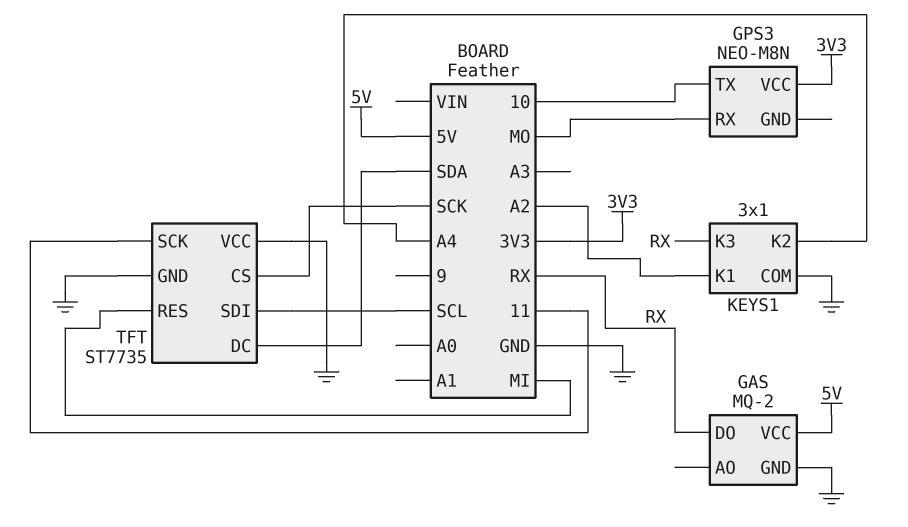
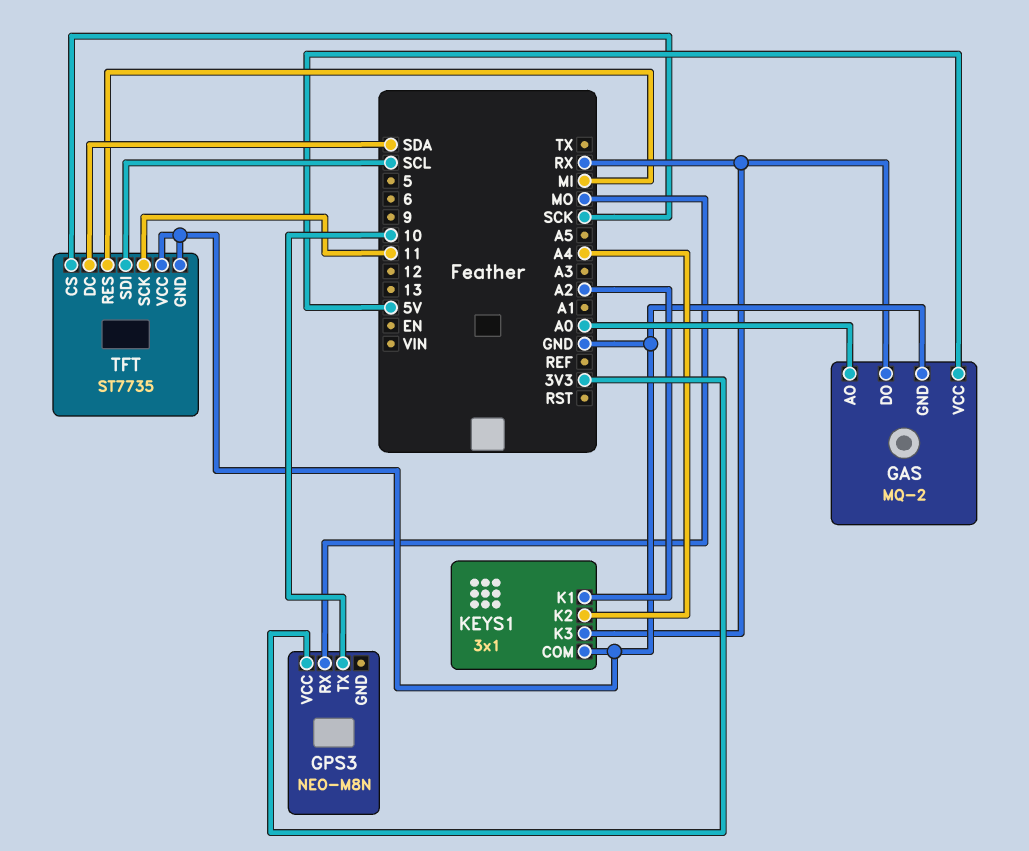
GAS pin AO: none -> A0

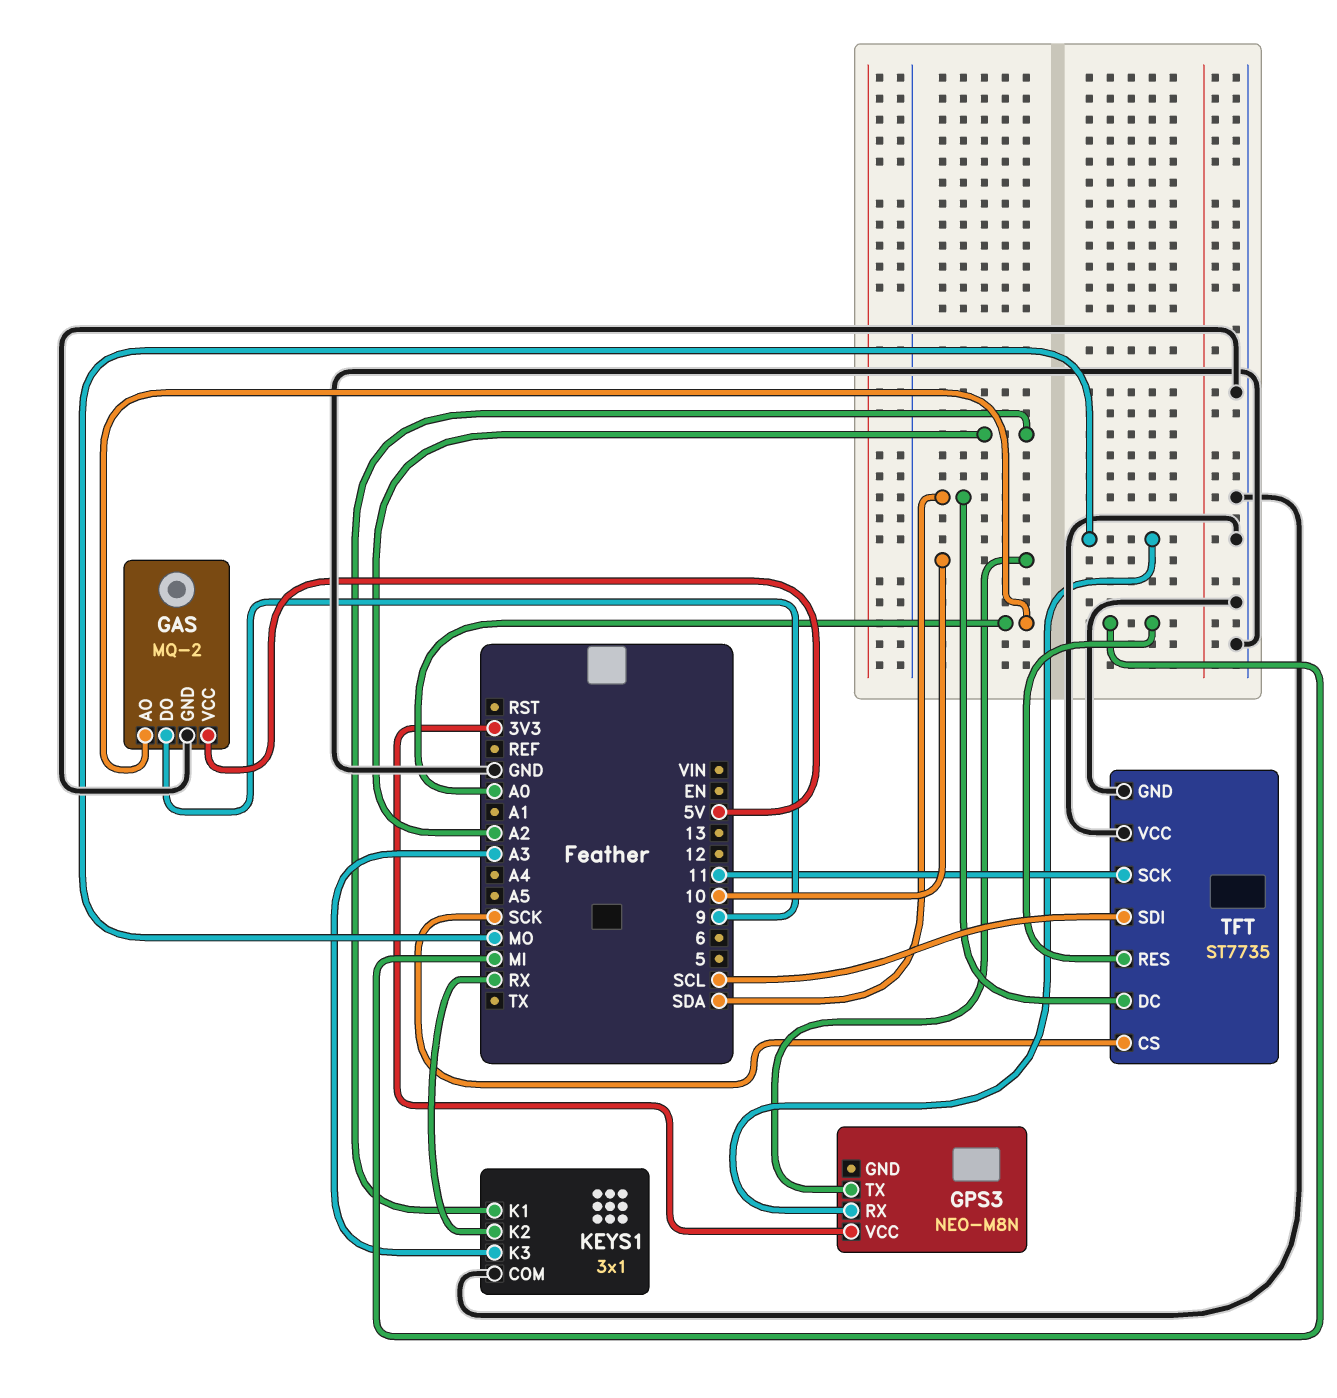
GAS pin DO: RX -> 9
KEYS1 pin K2: A4 -> RX
KEYS1 pin K3: RX -> A3

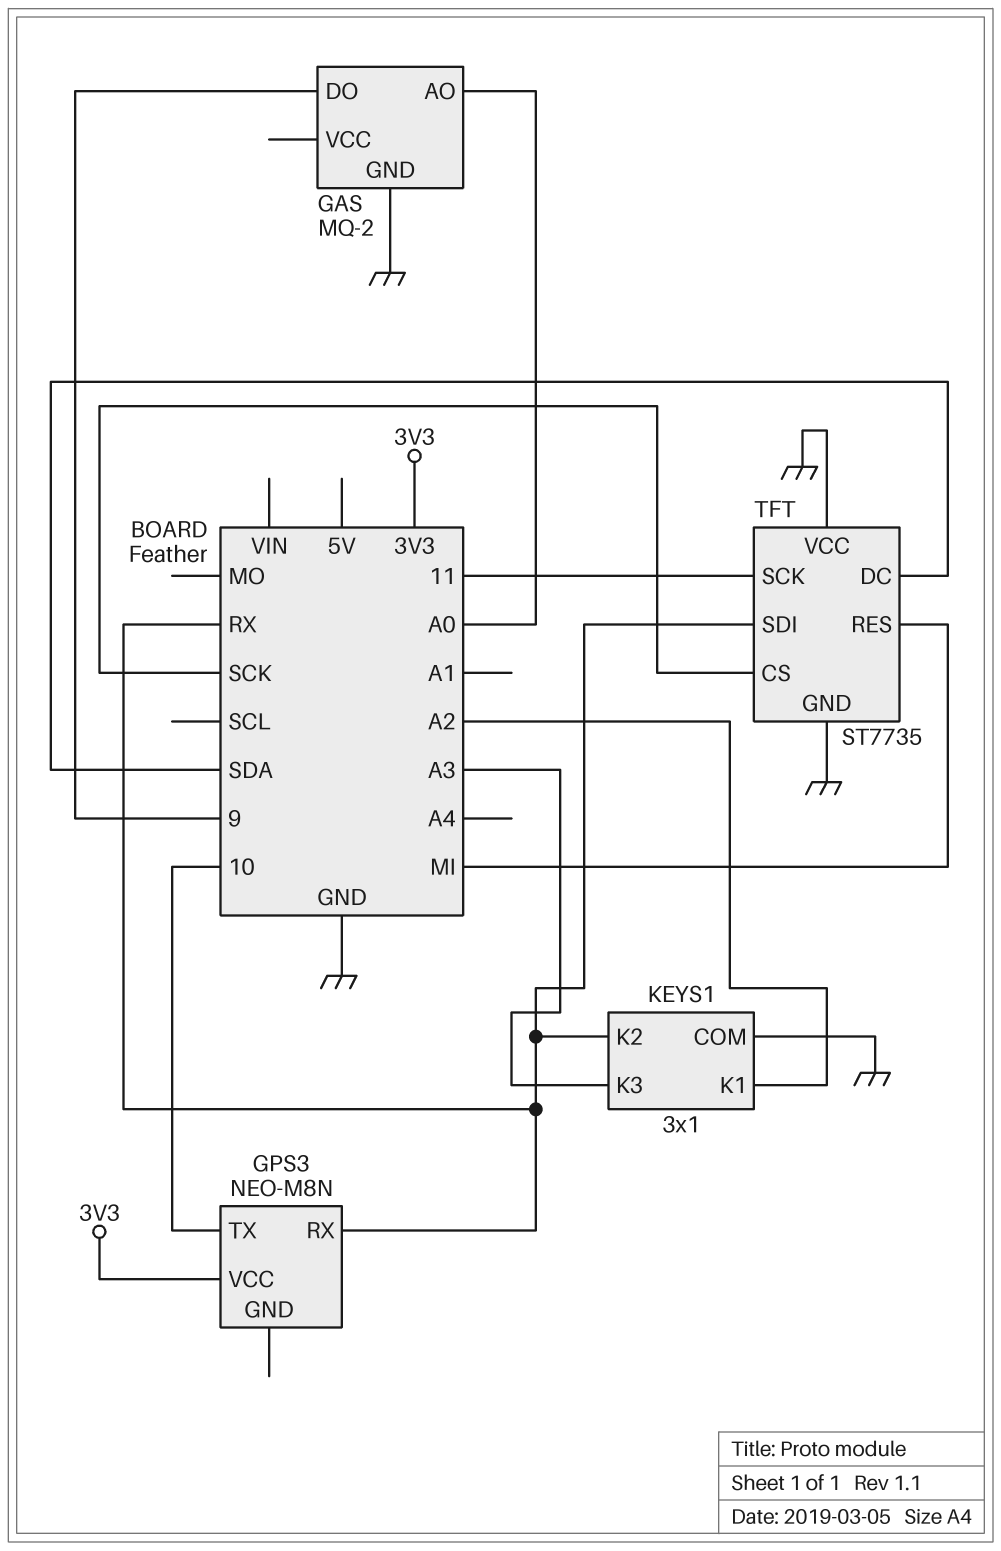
GAS pin VCC: 5V -> none
GPS3 pin RX: MO -> RX
TFT pin SDI: SCL -> RX

